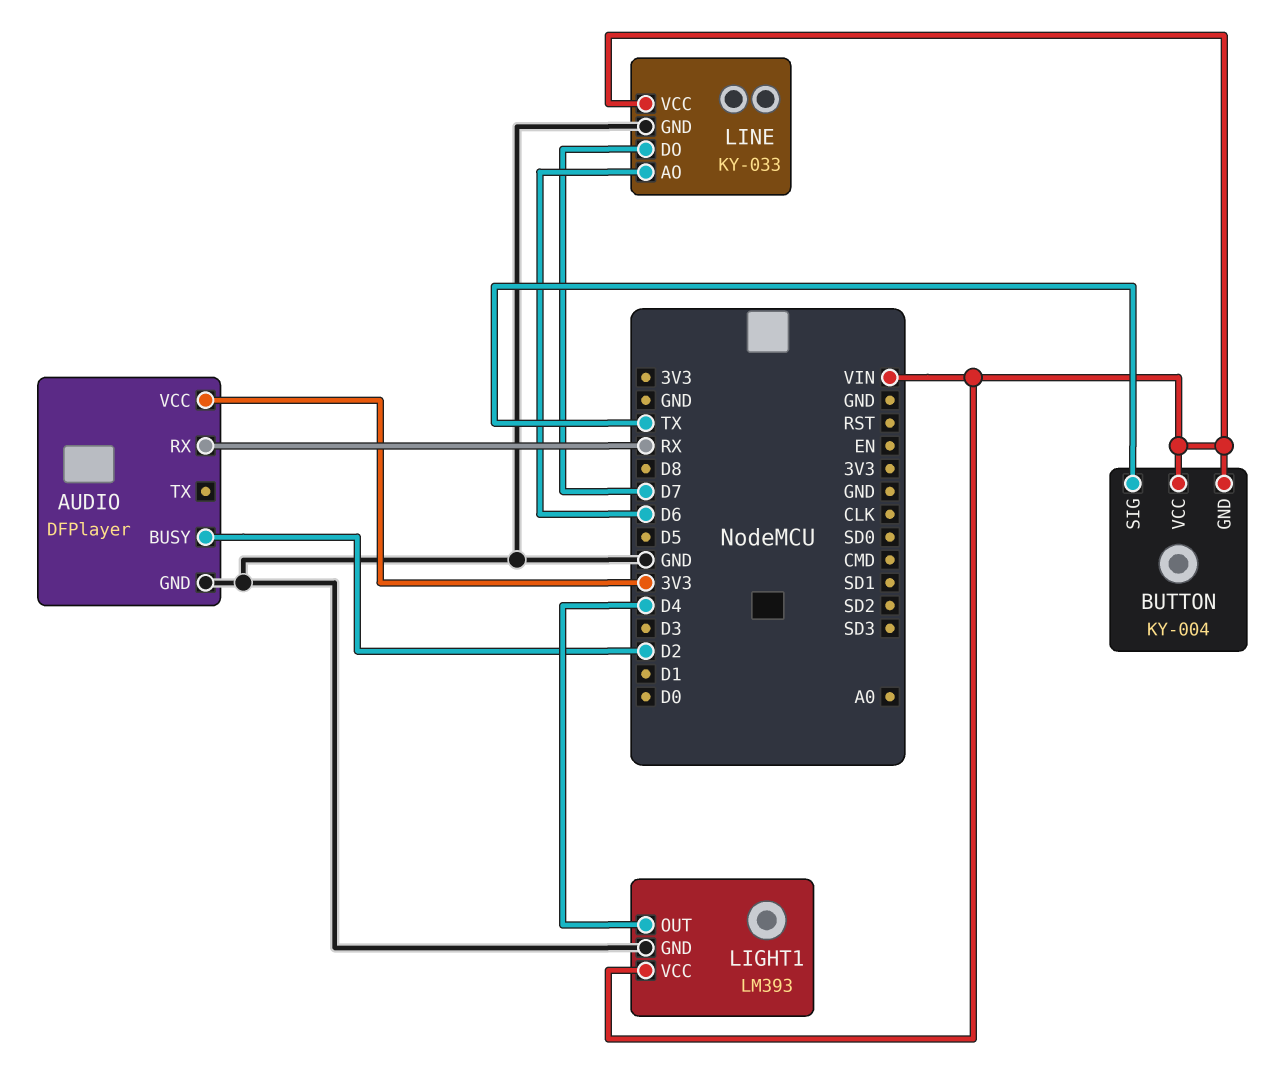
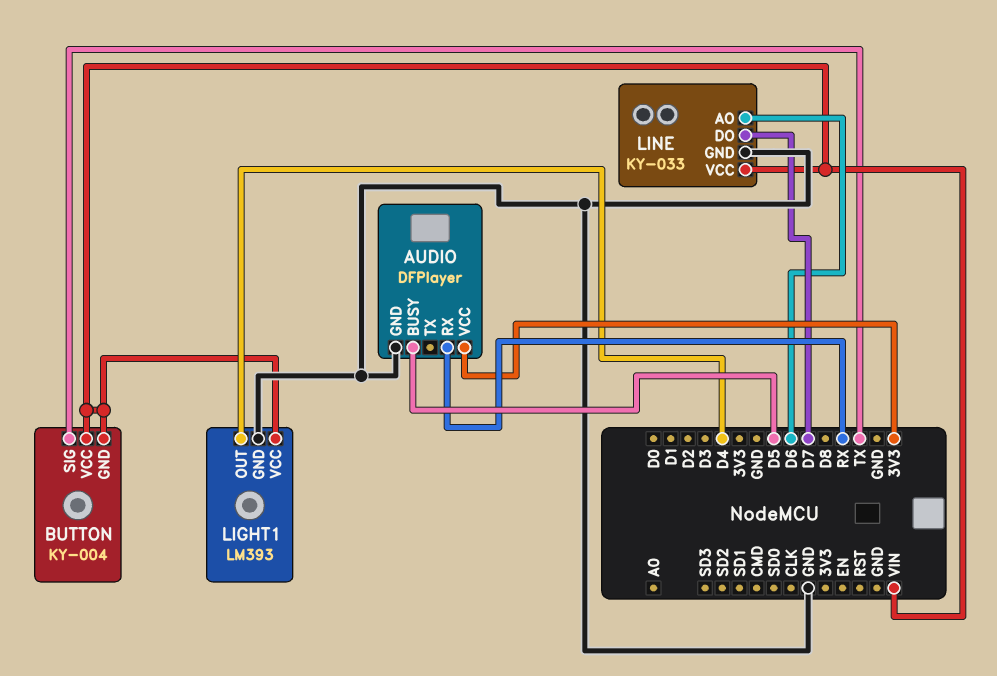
AUDIO pin BUSY: D2 -> D5

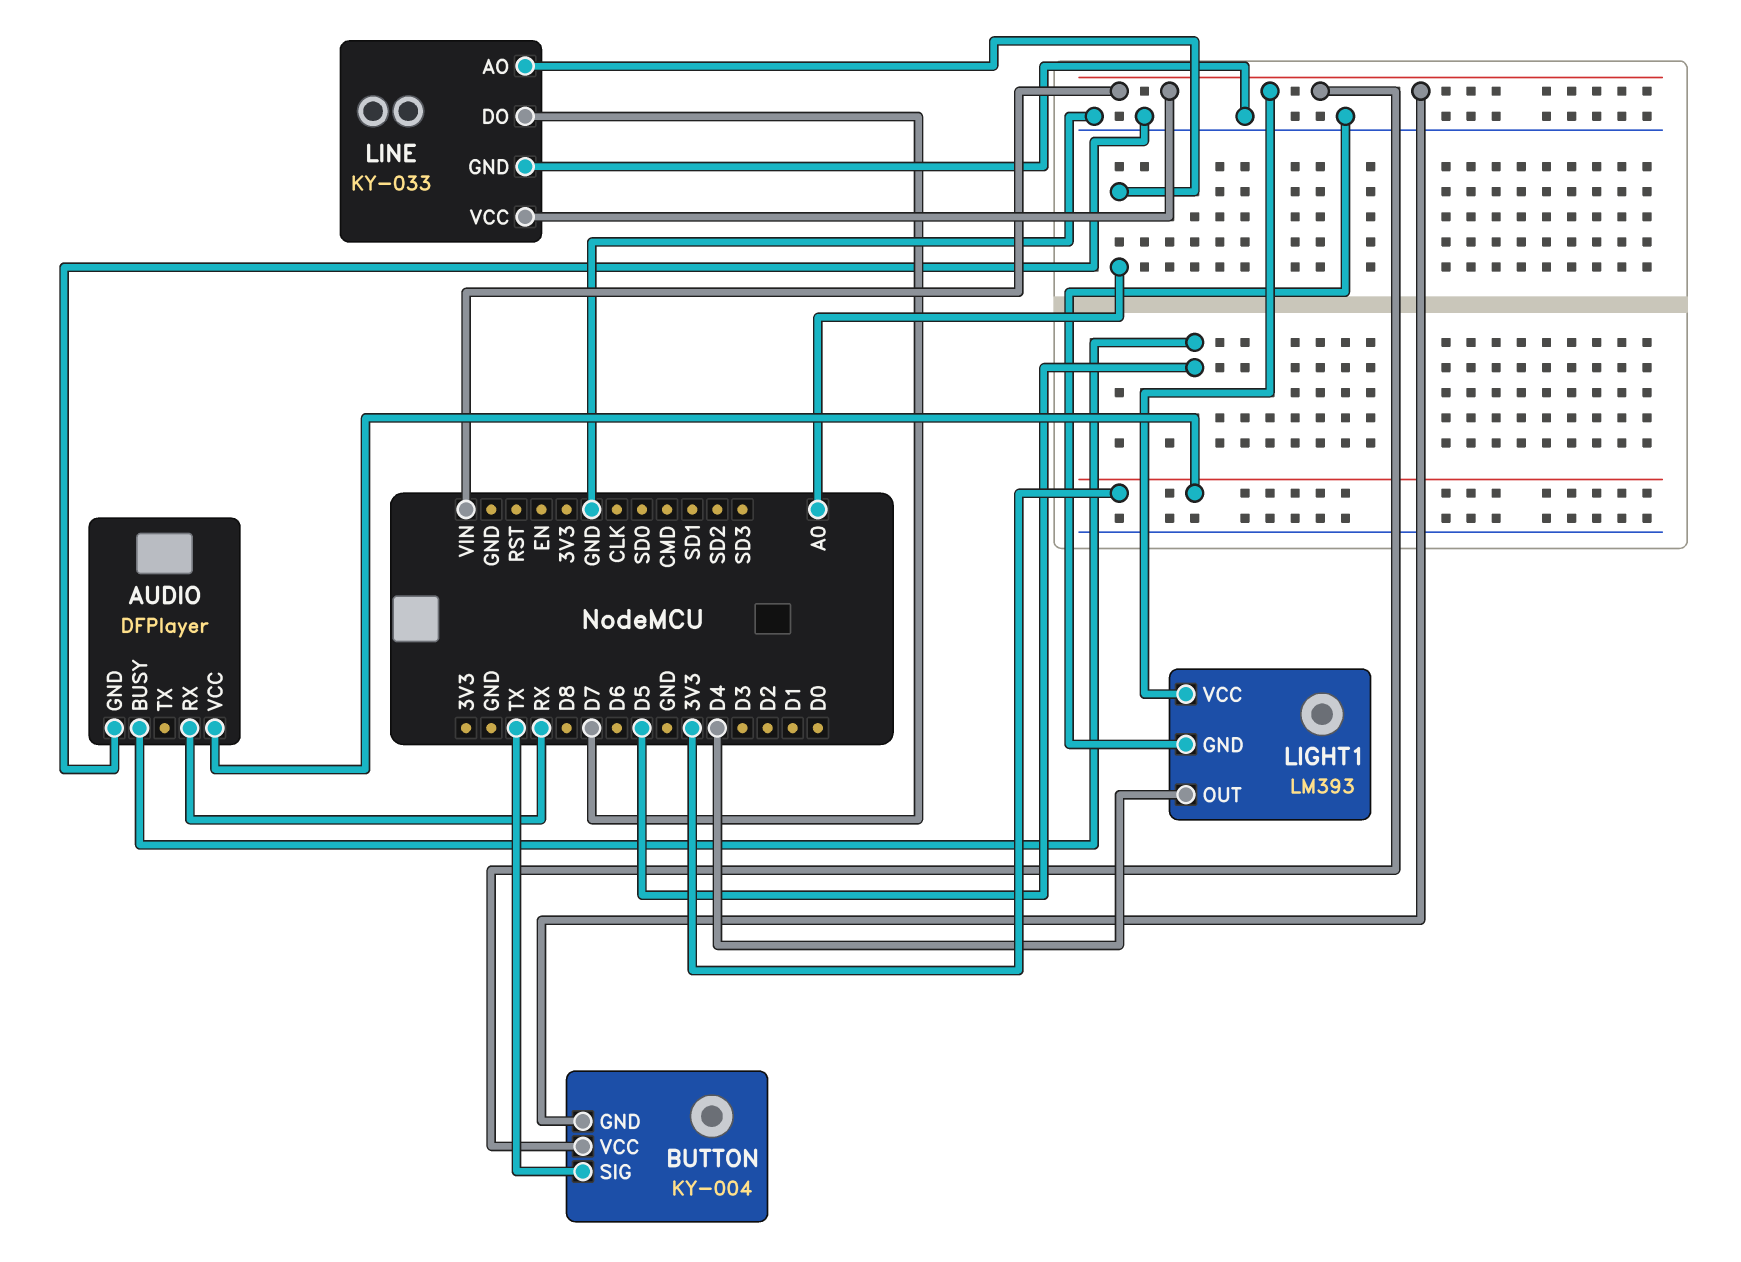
LINE pin AO: D6 -> A0

